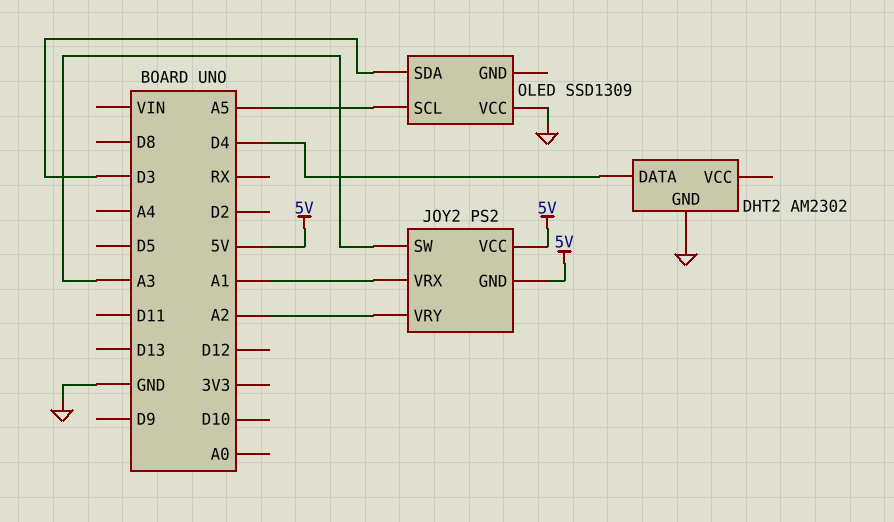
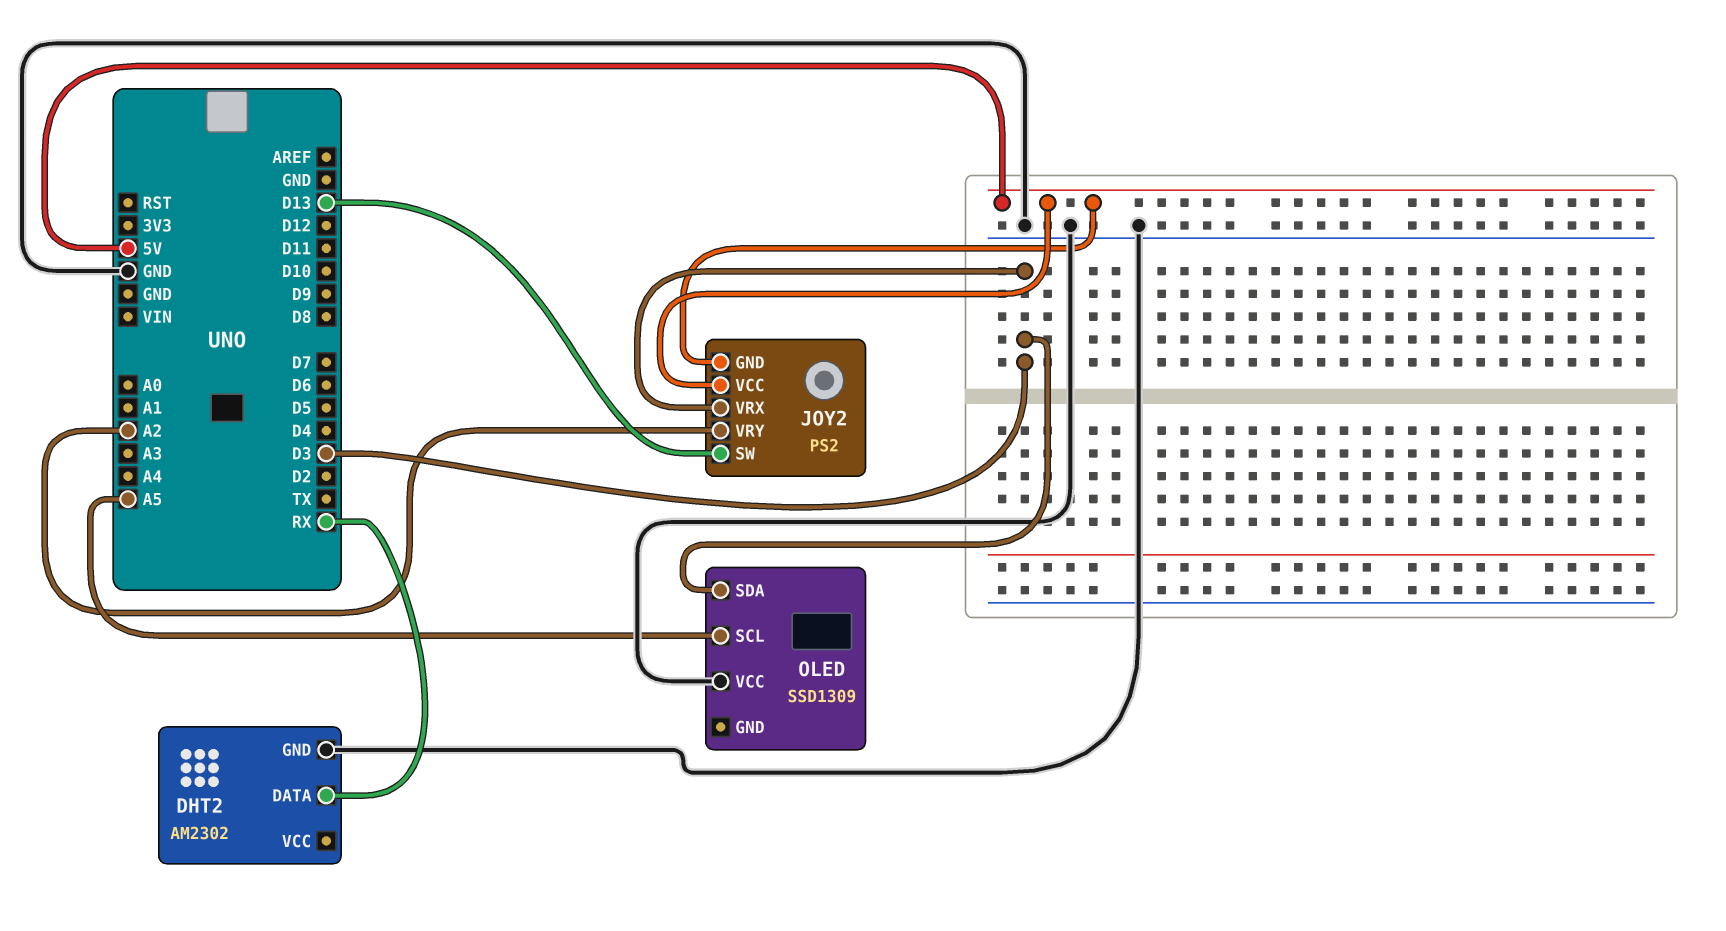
DHT2 pin DATA: D4 -> RX
JOY2 pin SW: A3 -> D13
JOY2 pin VRX: A1 -> D3

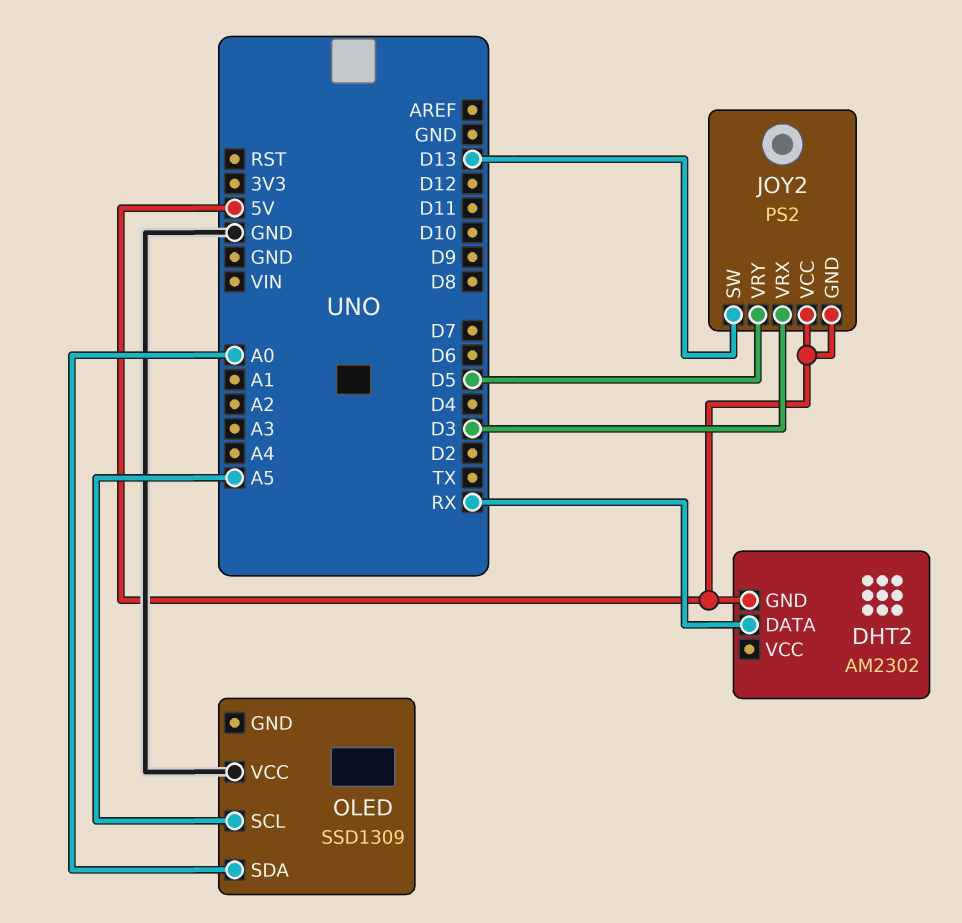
DHT2 pin GND: GND -> 5V
JOY2 pin VRY: A2 -> D5
OLED pin SDA: D3 -> A0

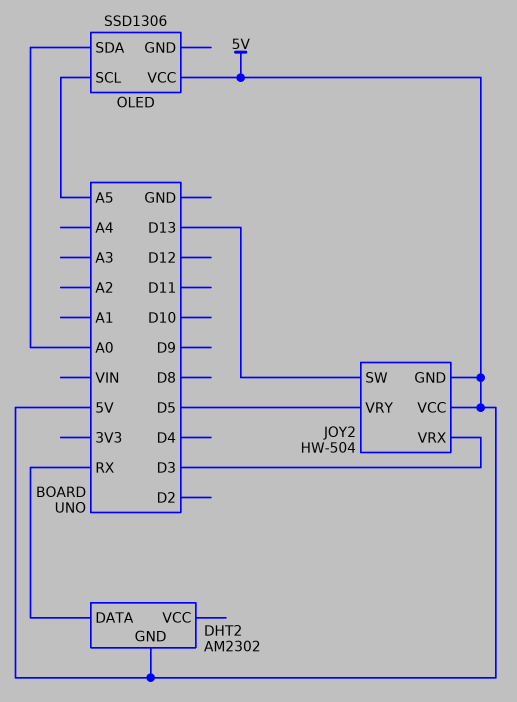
JOY2: PS2 -> HW-504
OLED: SSD1309 -> SSD1306
OLED pin VCC: GND -> 5V

